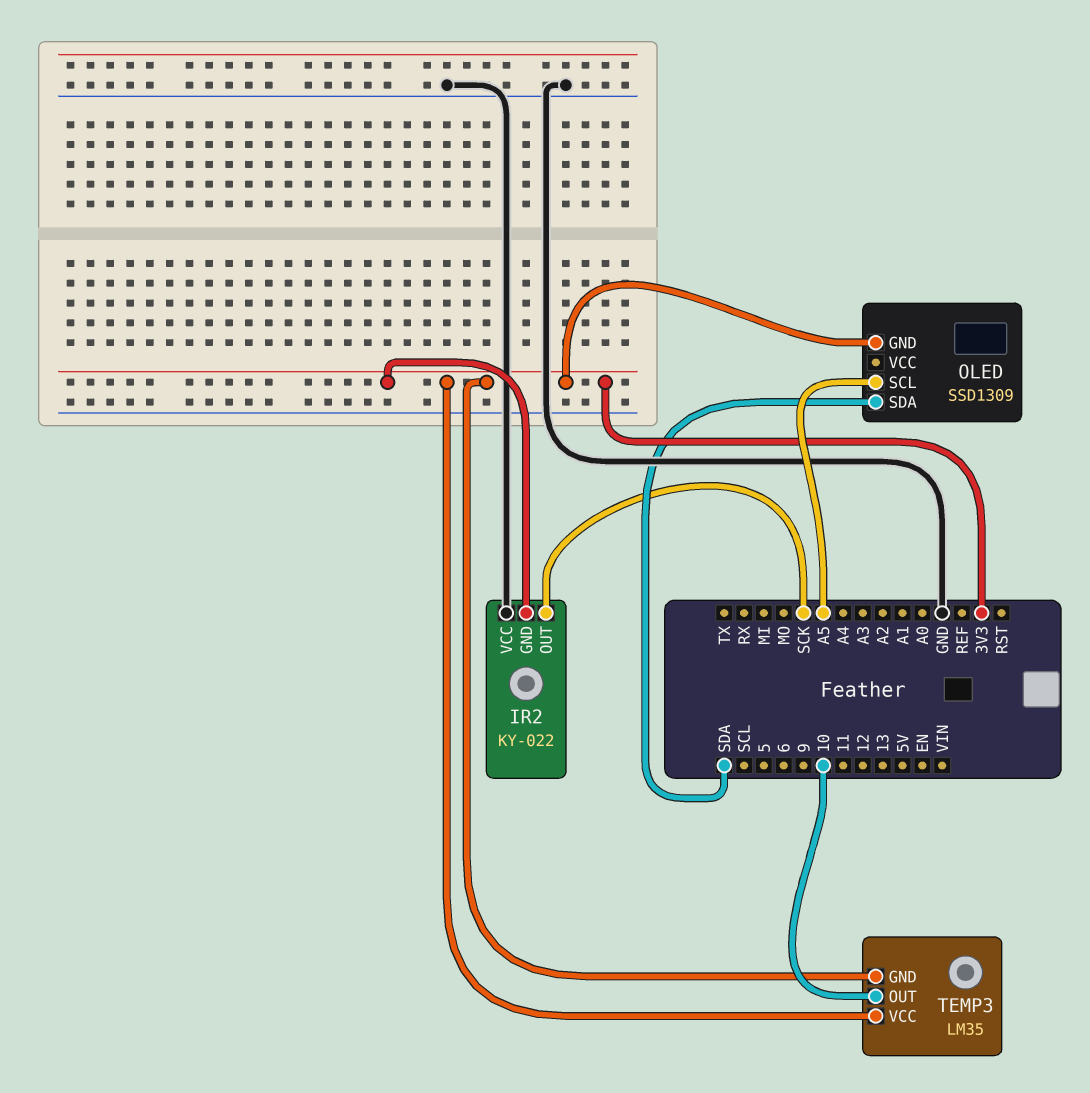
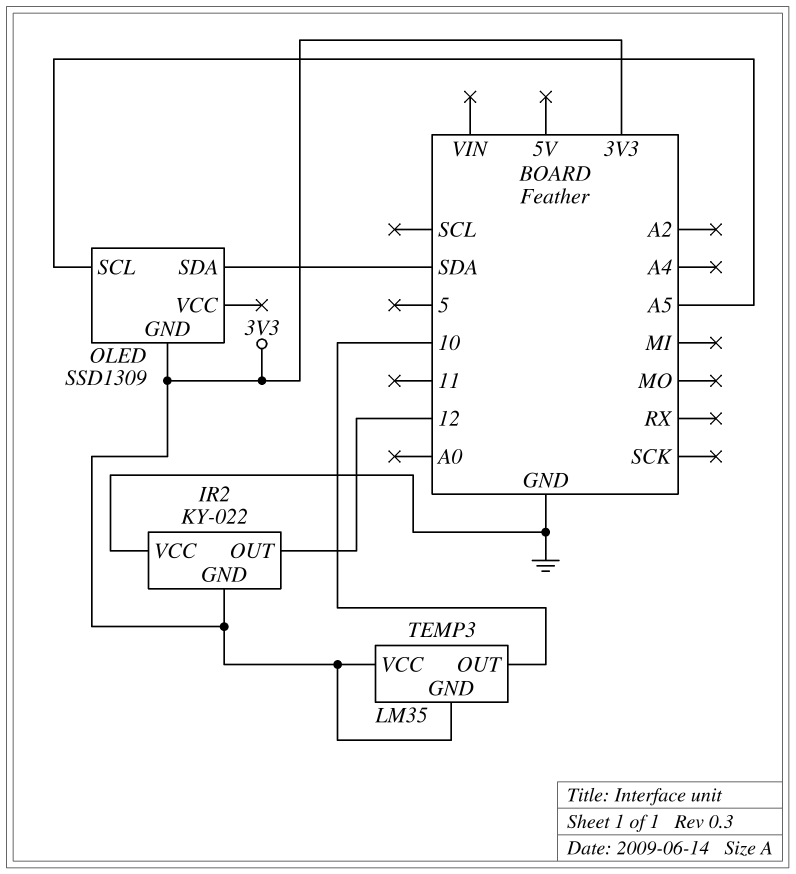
IR2 pin OUT: SCK -> 12

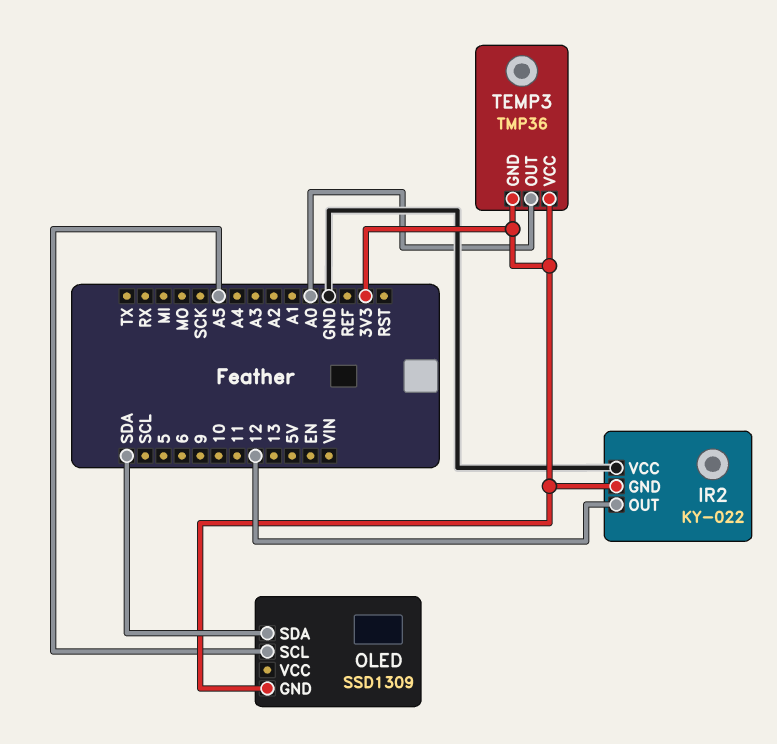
TEMP3: LM35 -> TMP36
TEMP3 pin OUT: 10 -> A0

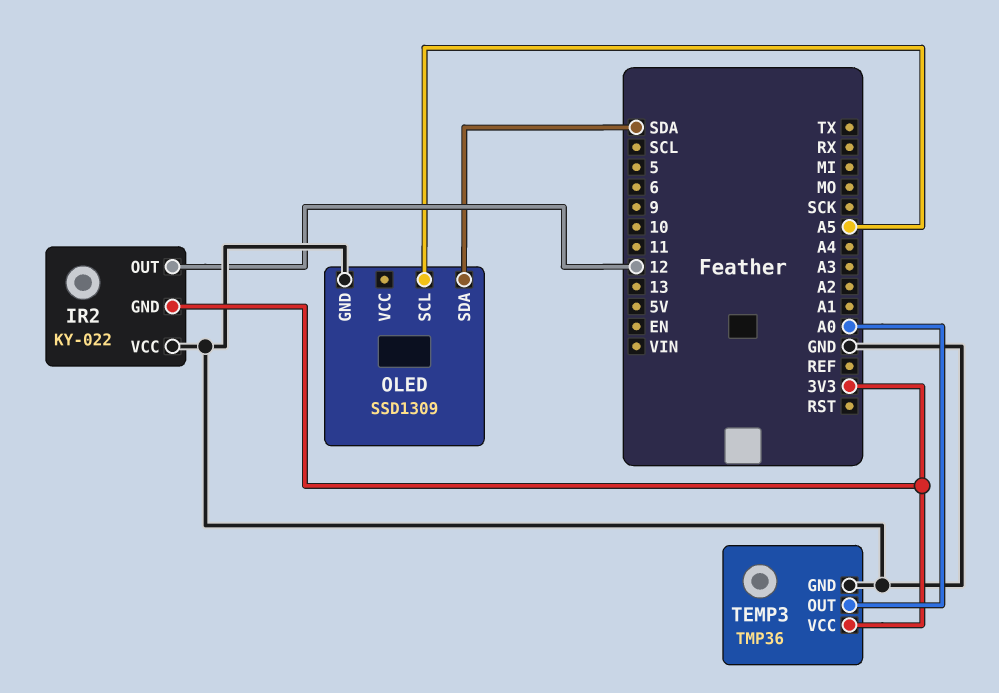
OLED pin GND: 3V3 -> GND
TEMP3 pin GND: 3V3 -> GND

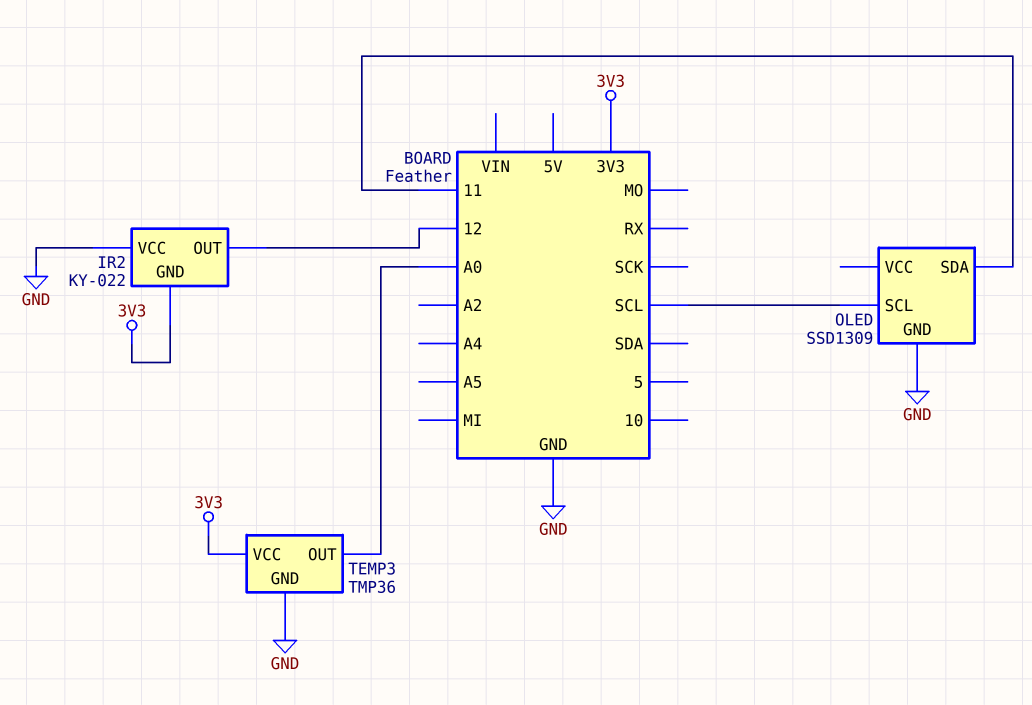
OLED pin SCL: A5 -> SCL
OLED pin SDA: SDA -> 11

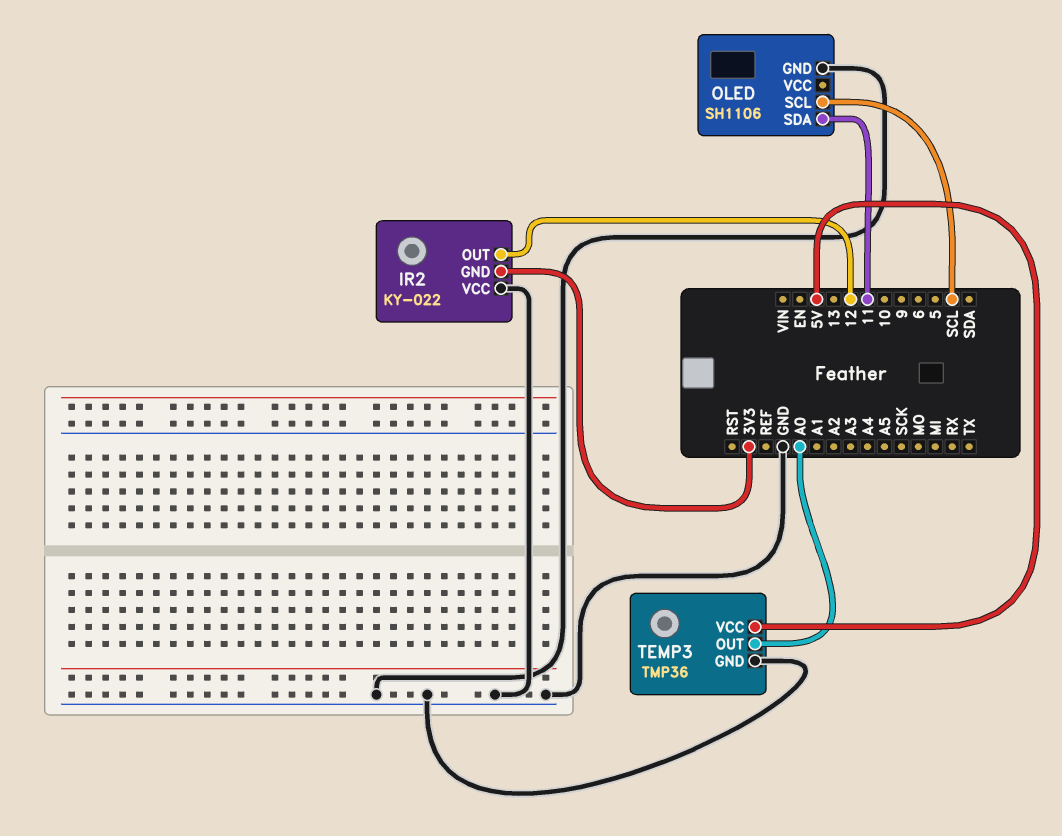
OLED: SSD1309 -> SH1106
TEMP3 pin VCC: 3V3 -> 5V

